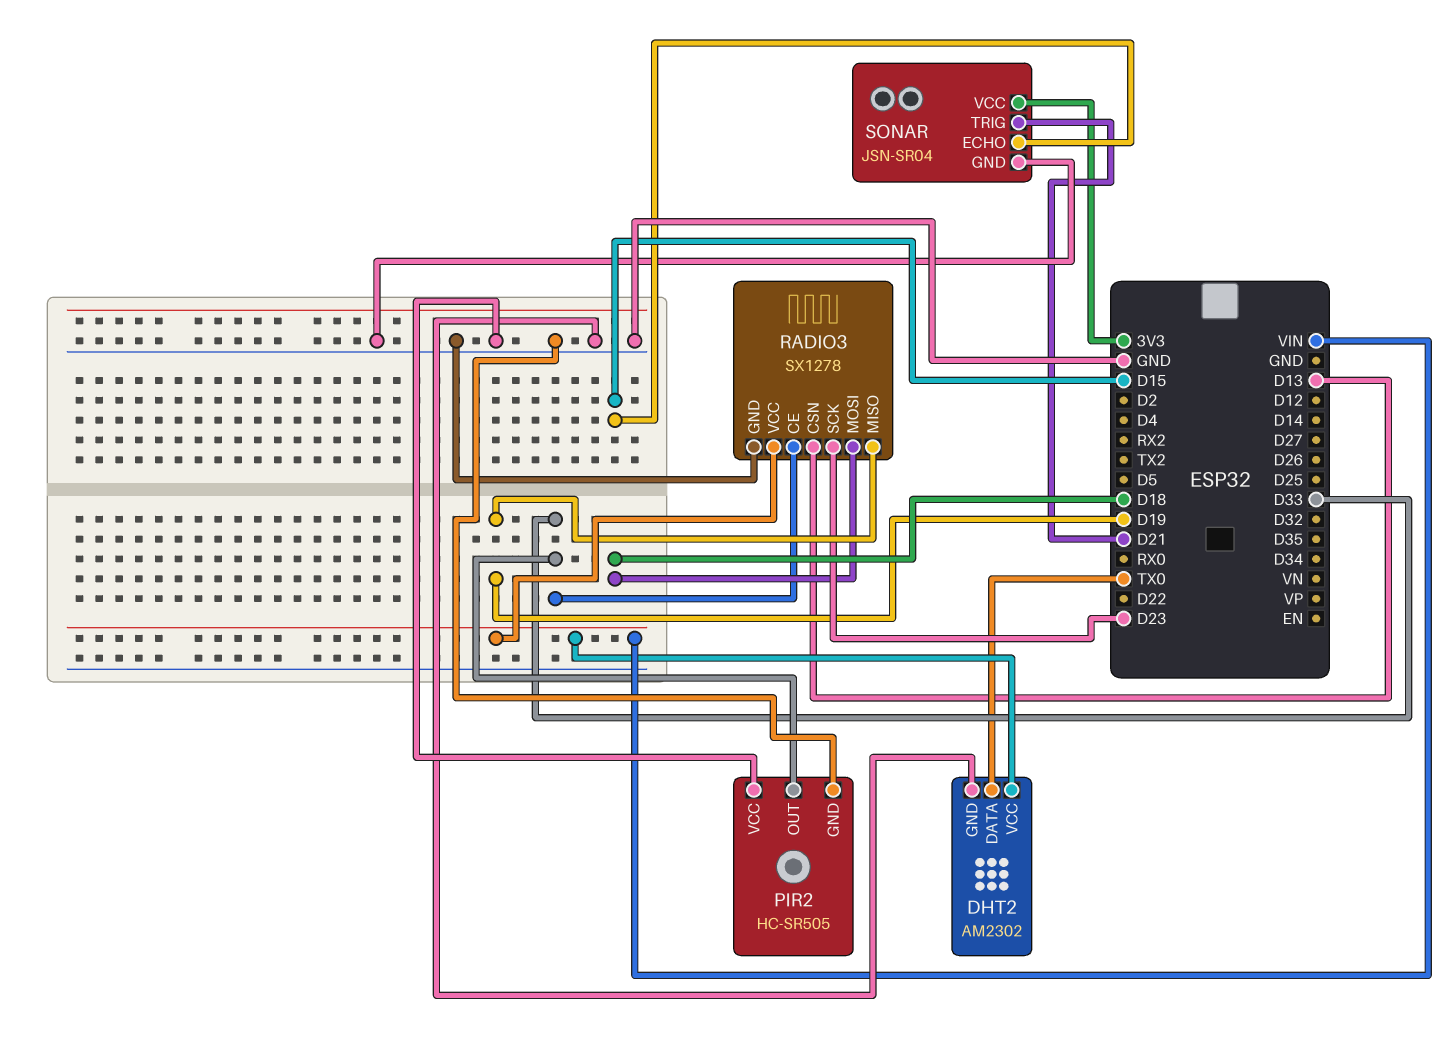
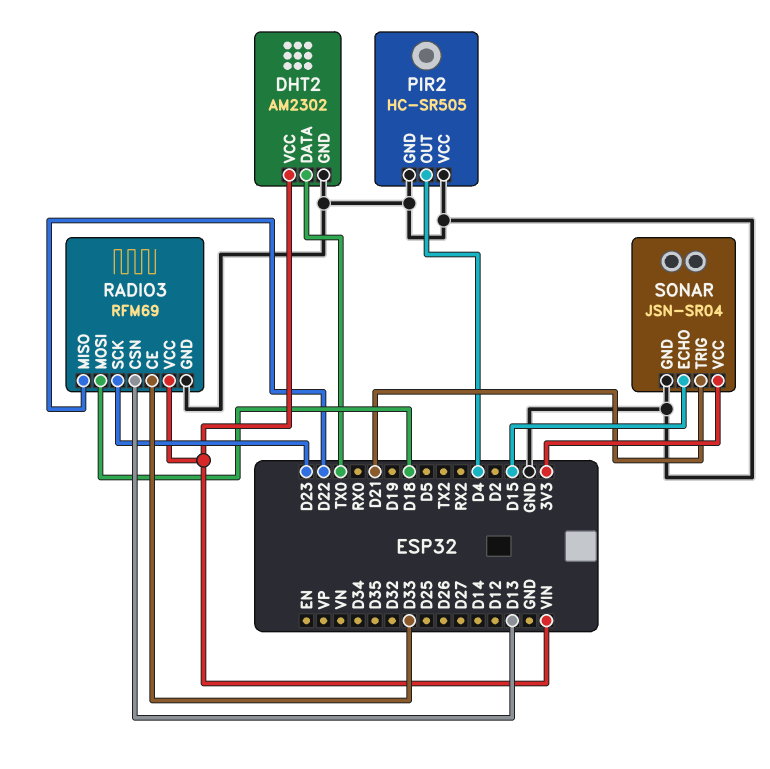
PIR2 pin OUT: D33 -> D4
RADIO3: SX1278 -> RFM69
RADIO3 pin MISO: D19 -> D22

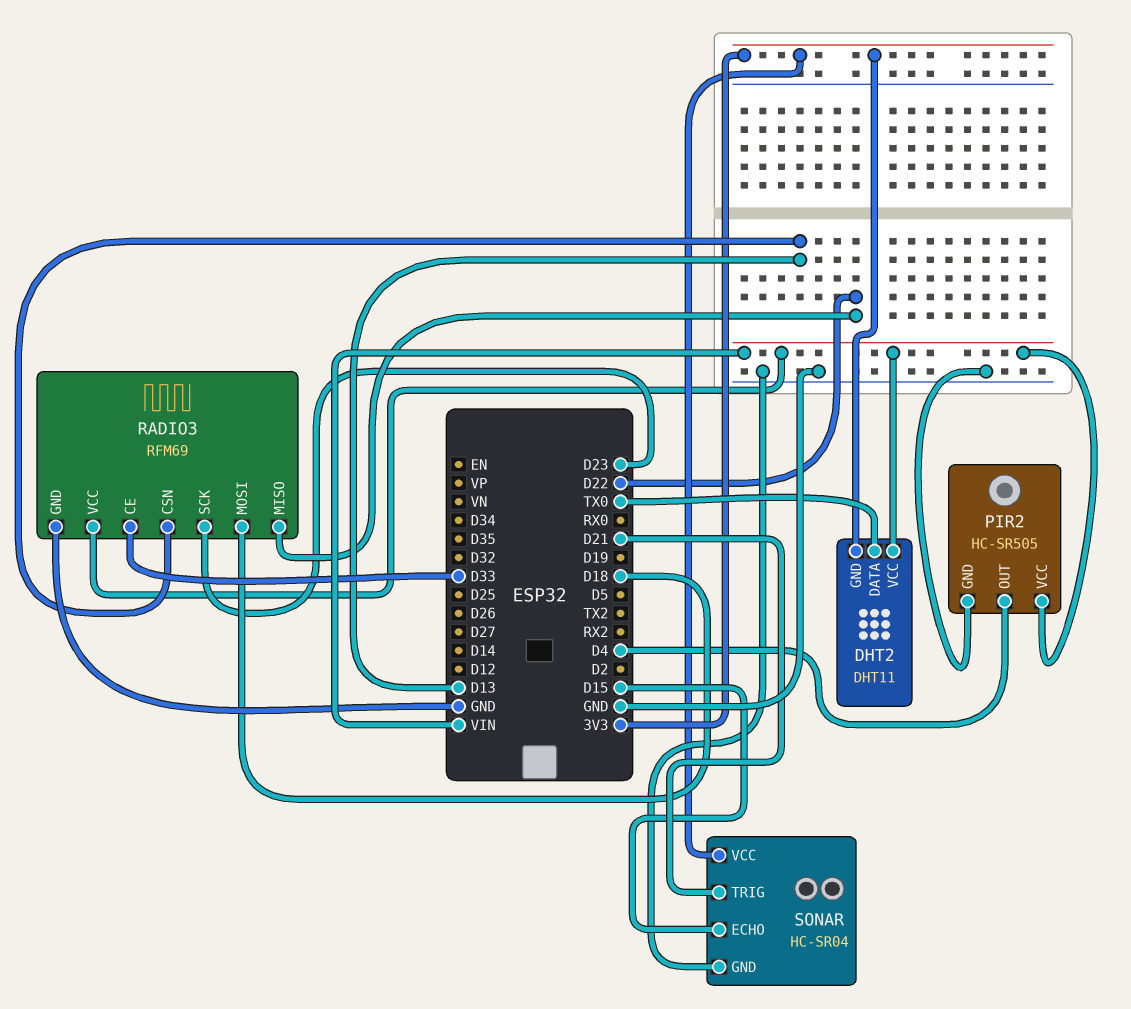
DHT2: AM2302 -> DHT11
DHT2 pin GND: GND -> 3V3
PIR2 pin VCC: GND -> VIN
SONAR: JSN-SR04 -> HC-SR04

